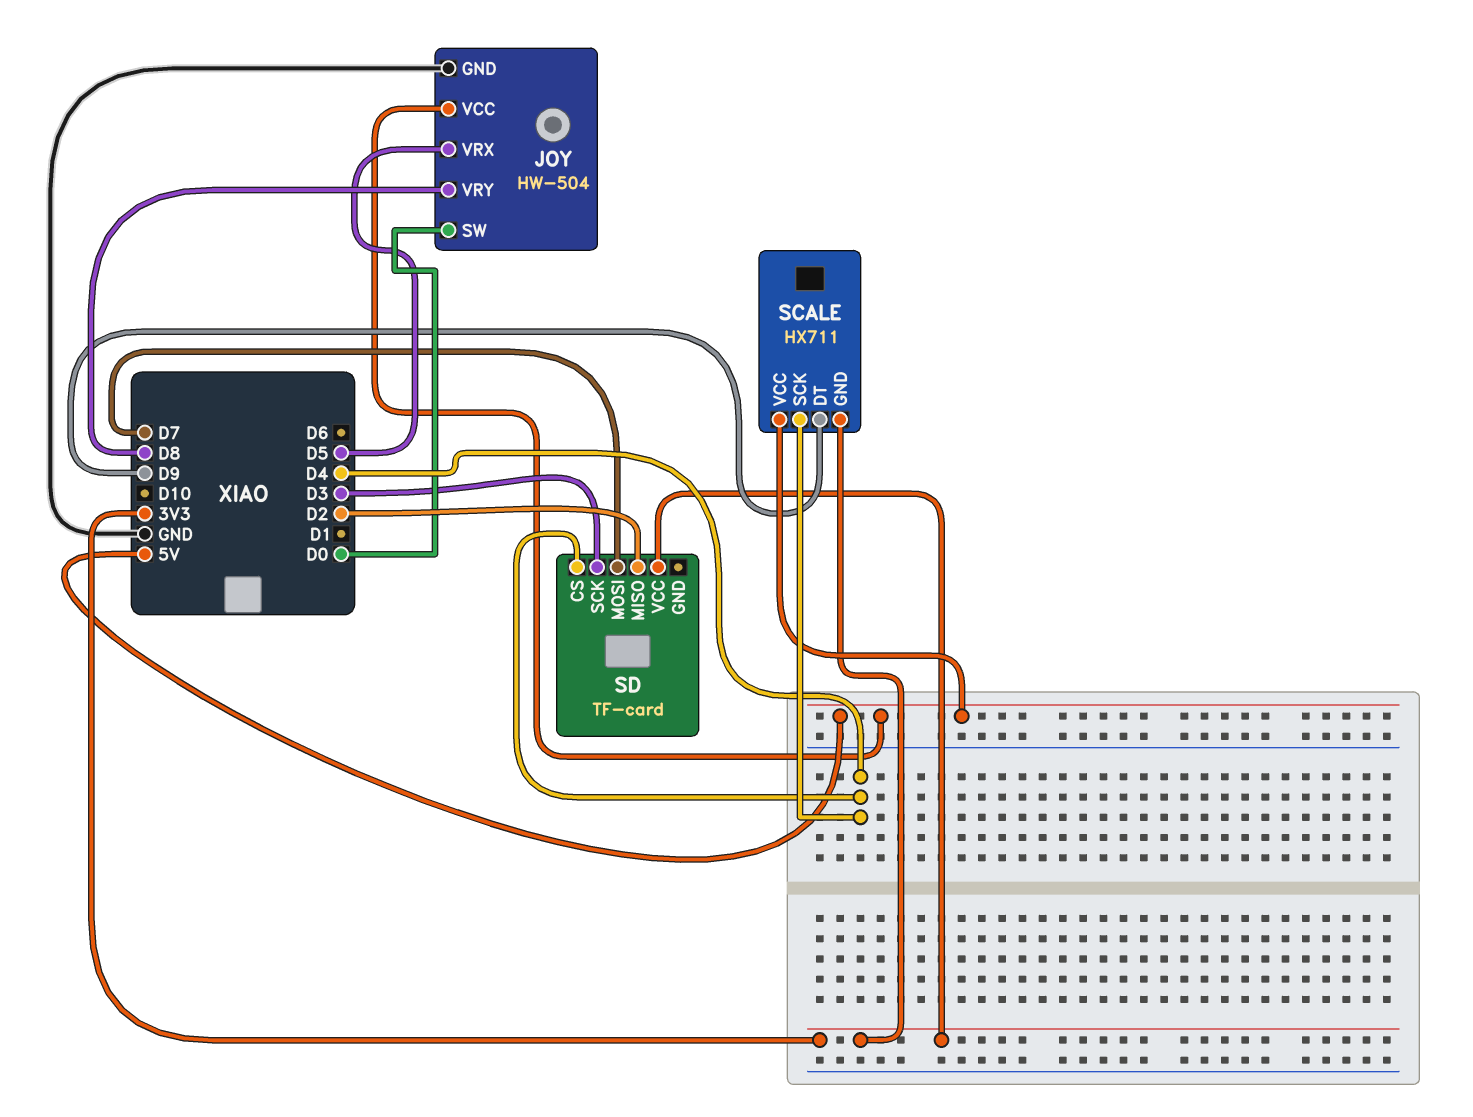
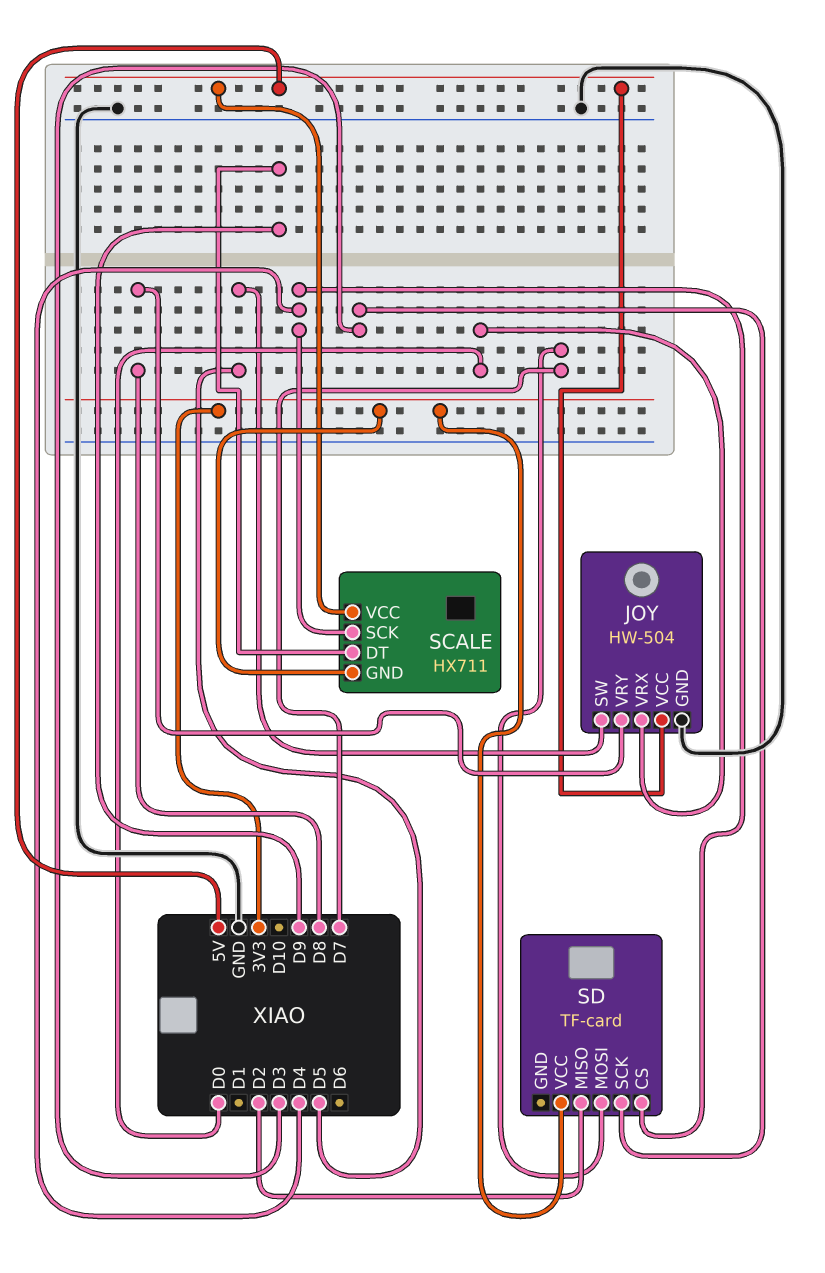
JOY pin SW: D0 -> D5
JOY pin VRX: D5 -> D0

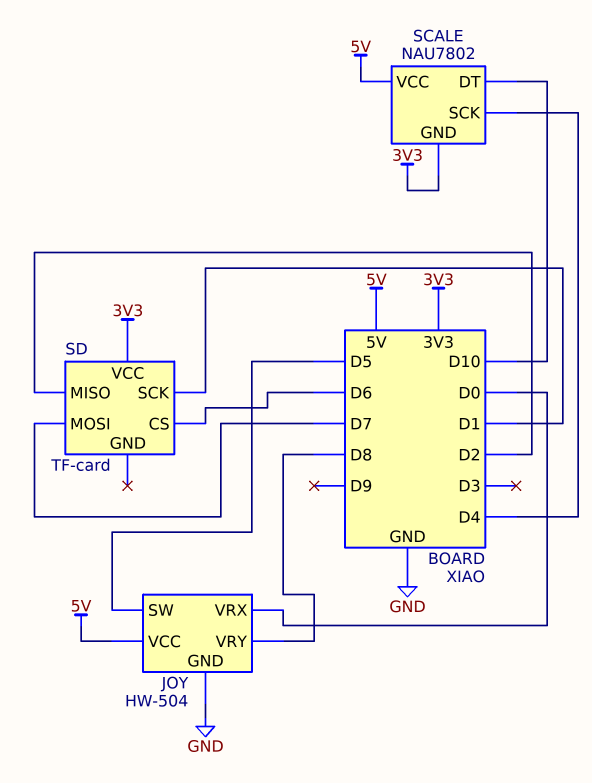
SCALE: HX711 -> NAU7802
SCALE pin DT: D9 -> D10
SD pin CS: D4 -> D6
SD pin SCK: D3 -> D1

